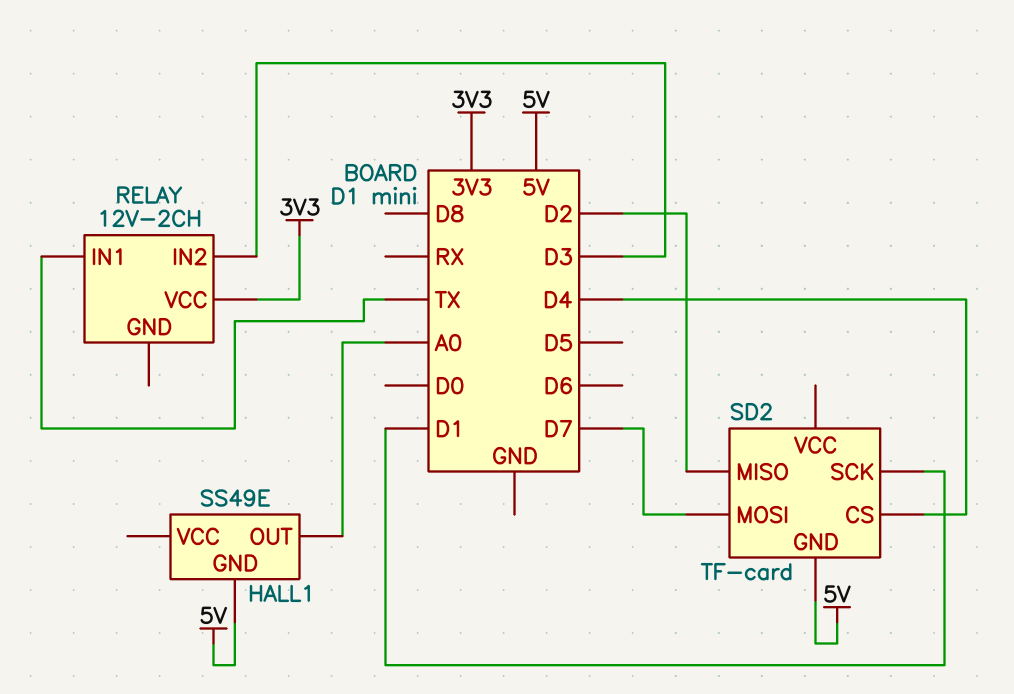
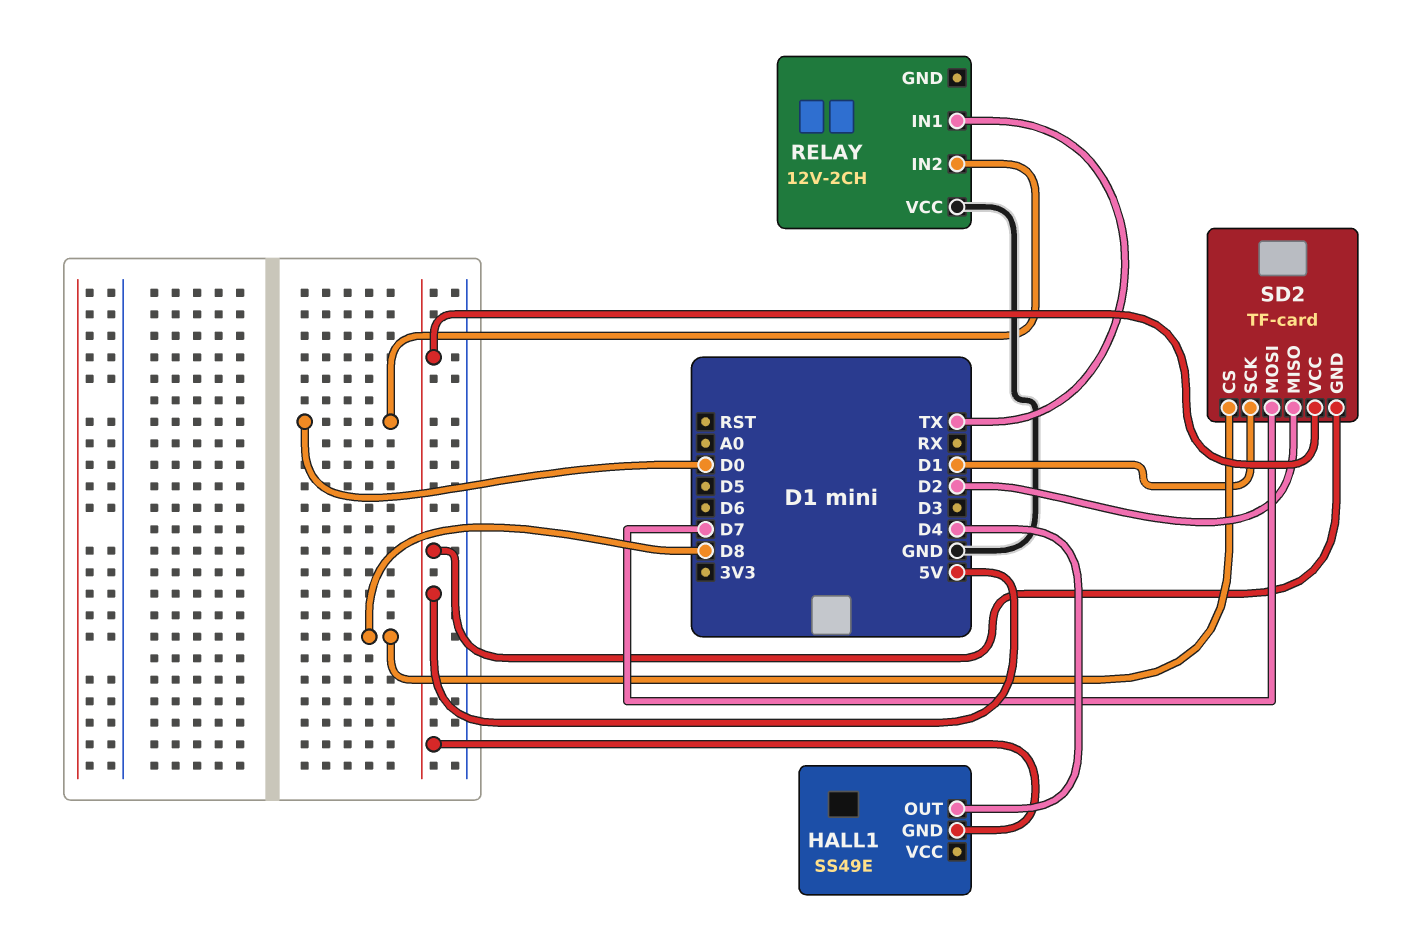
HALL1 pin OUT: A0 -> D4
RELAY pin IN2: D3 -> D0
RELAY pin VCC: 3V3 -> GND
SD2 pin CS: D4 -> D8
SD2 pin VCC: none -> 5V

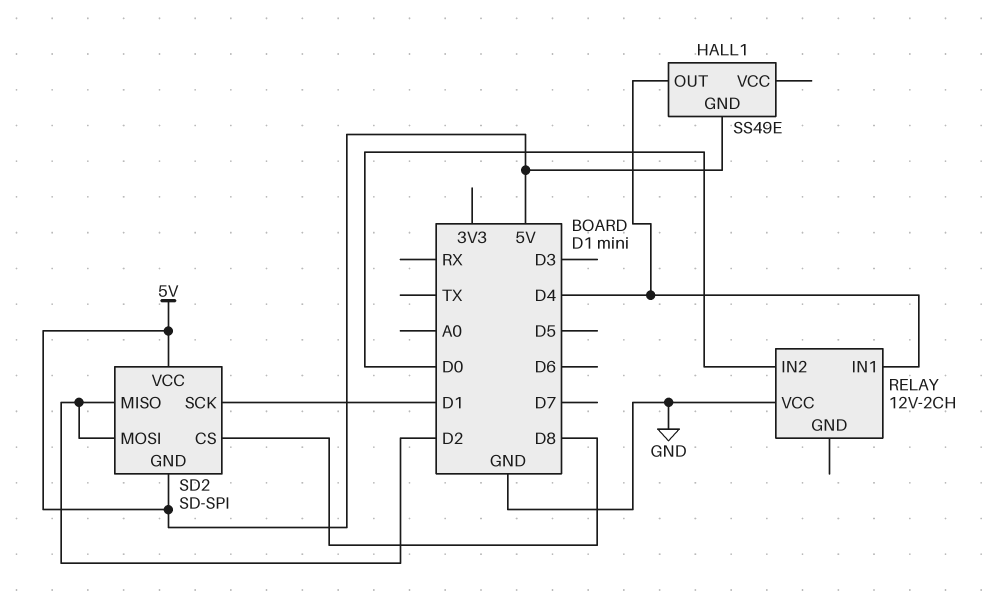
RELAY pin IN1: TX -> D4
SD2: TF-card -> SD-SPI
SD2 pin MOSI: D7 -> D2

